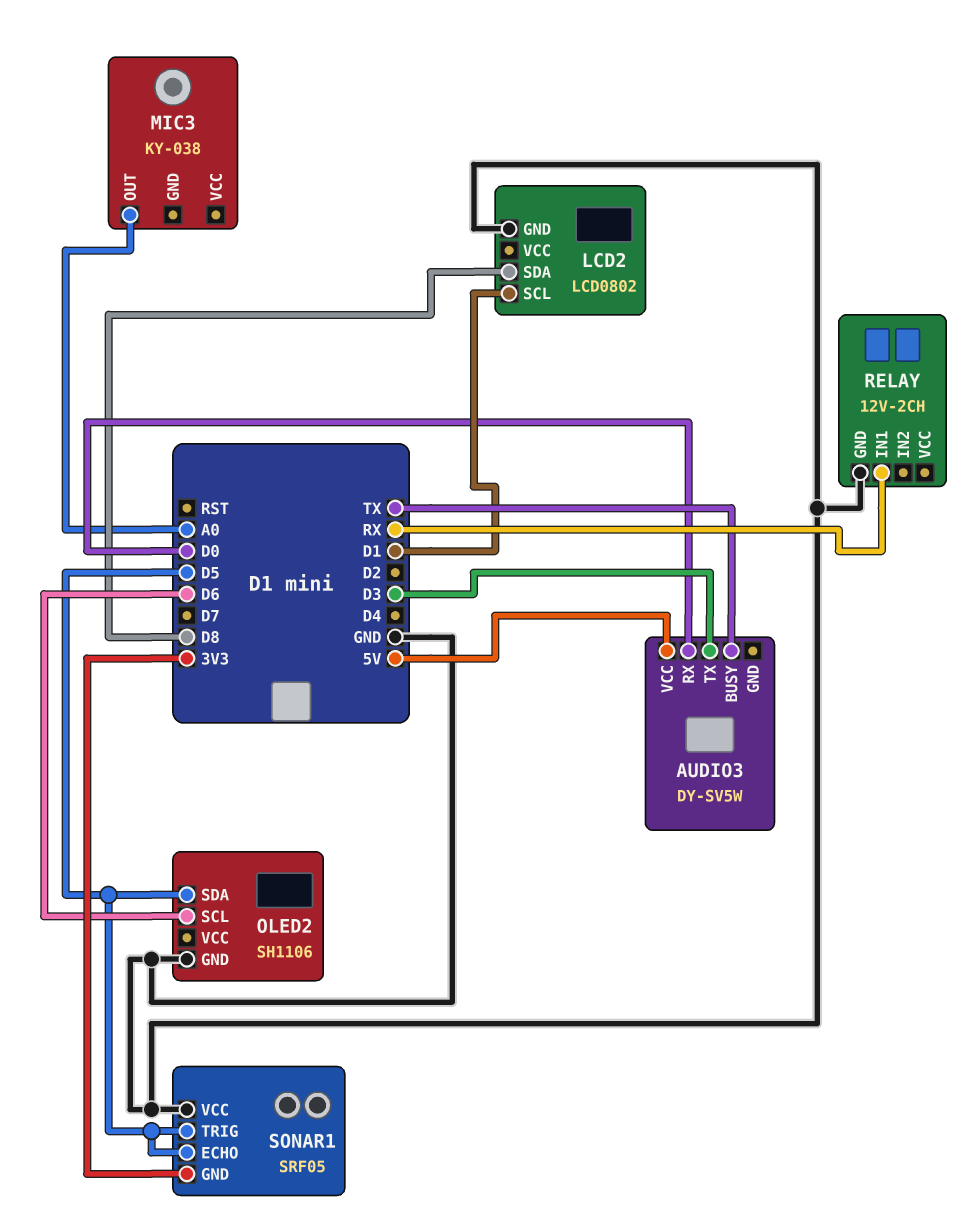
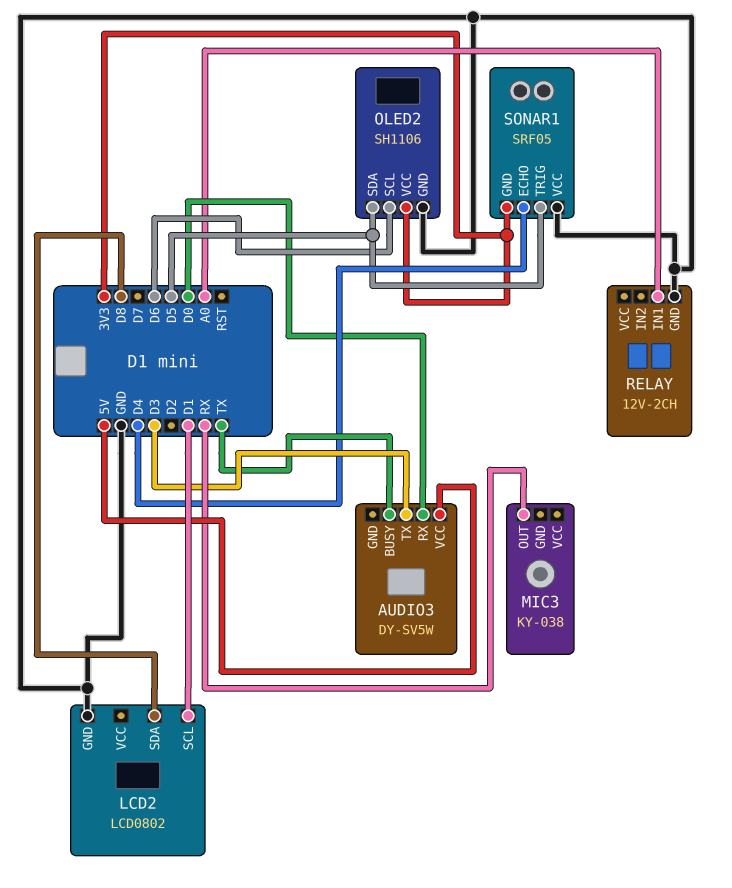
MIC3 pin OUT: A0 -> RX
OLED2 pin VCC: none -> 3V3
RELAY pin IN1: RX -> A0
SONAR1 pin ECHO: D5 -> D4

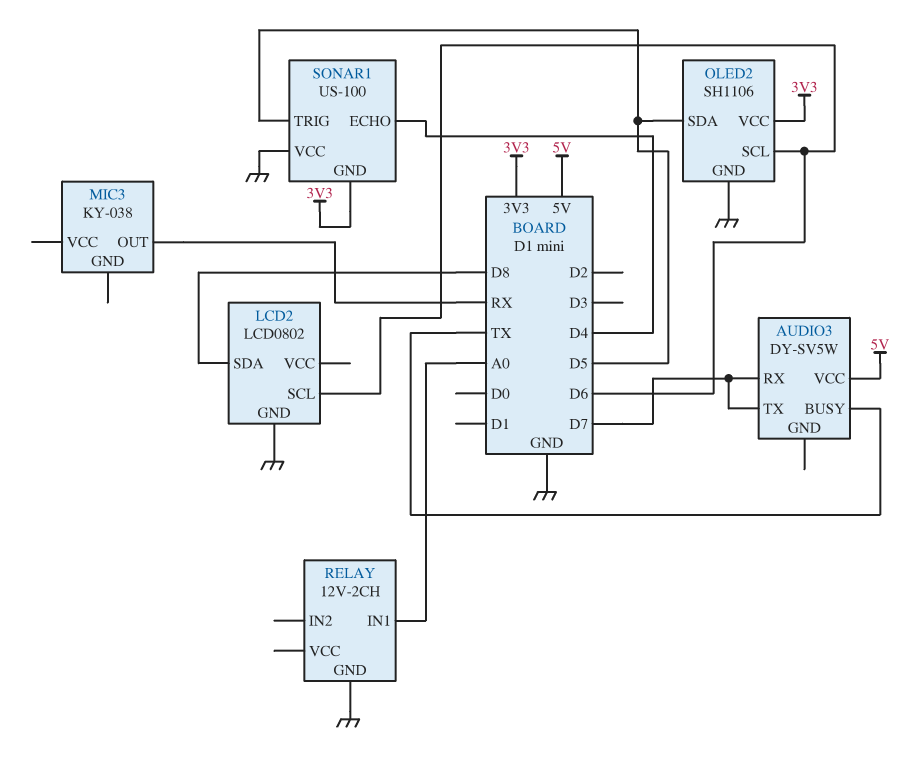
AUDIO3 pin RX: D0 -> D7
AUDIO3 pin TX: D3 -> D7
LCD2 pin SCL: D1 -> D6
SONAR1: SRF05 -> US-100

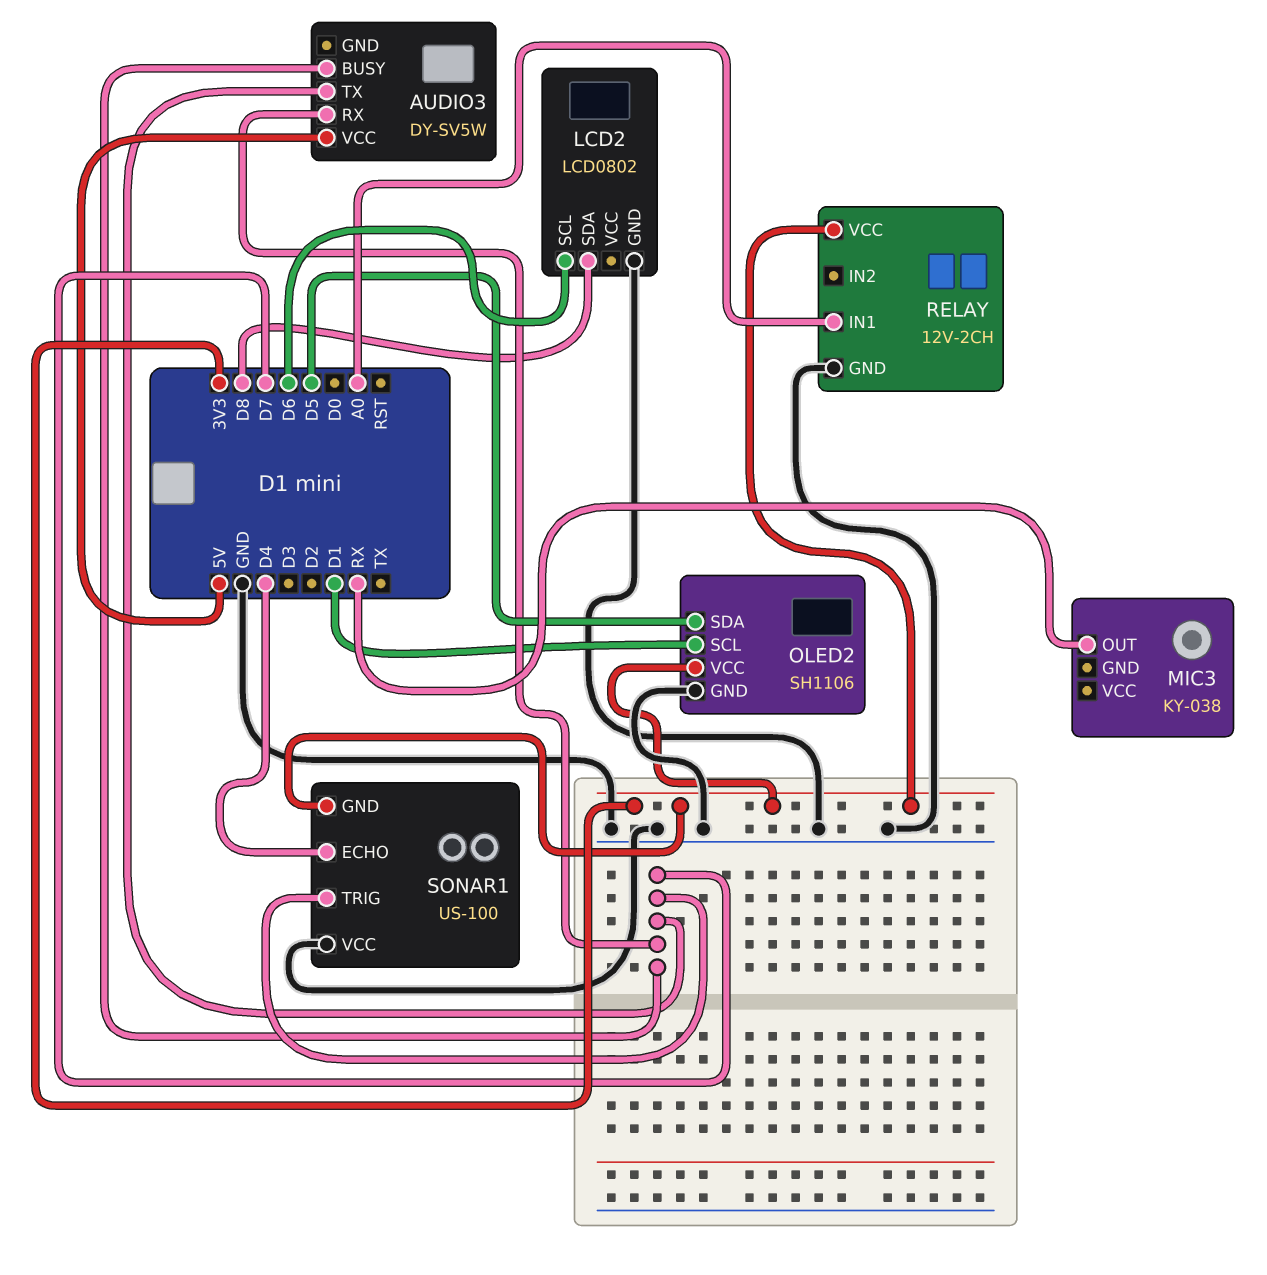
AUDIO3 pin BUSY: TX -> D7
OLED2 pin SCL: D6 -> D1
RELAY pin VCC: none -> 3V3
SONAR1 pin TRIG: D5 -> D7

